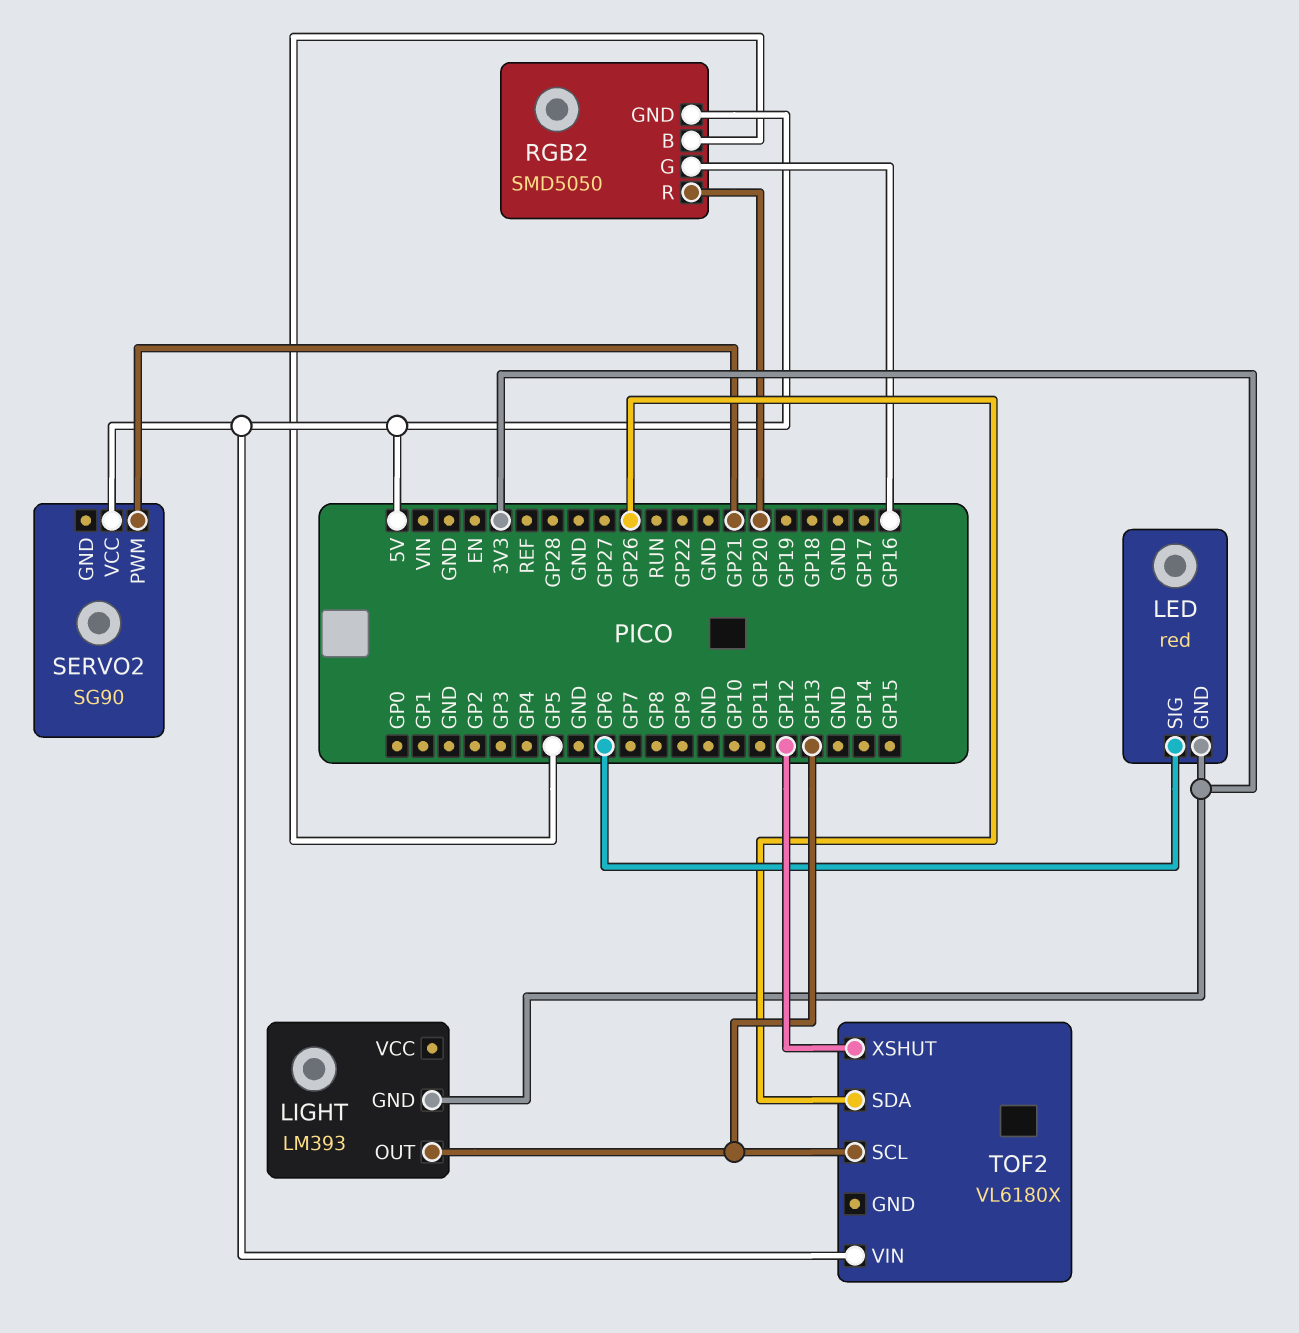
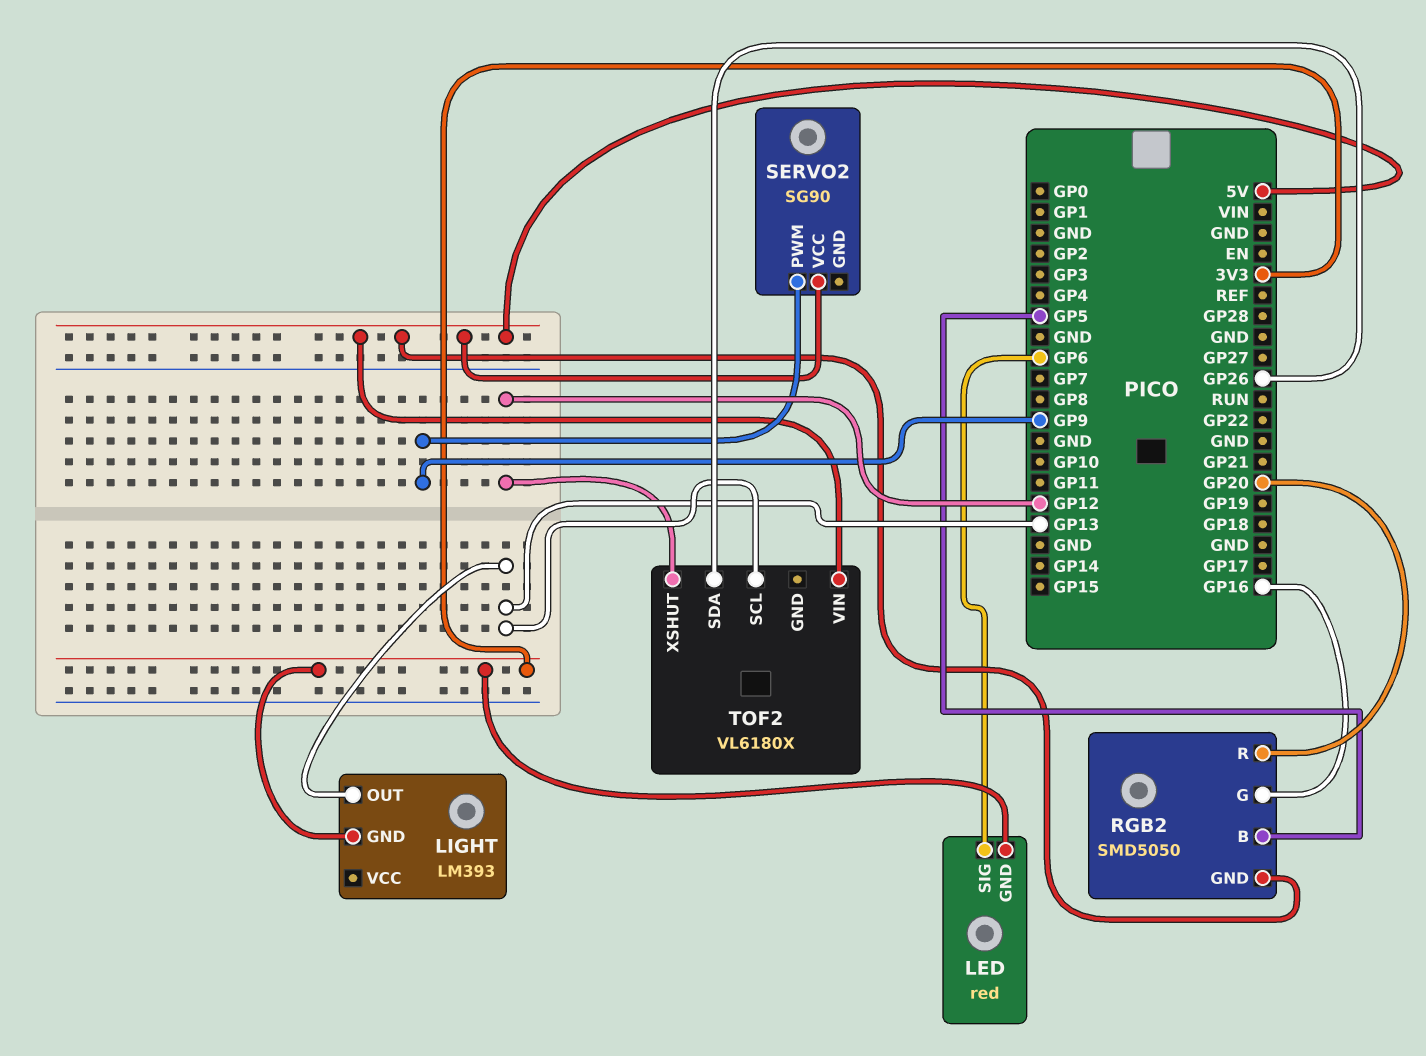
SERVO2 pin PWM: GP21 -> GP9

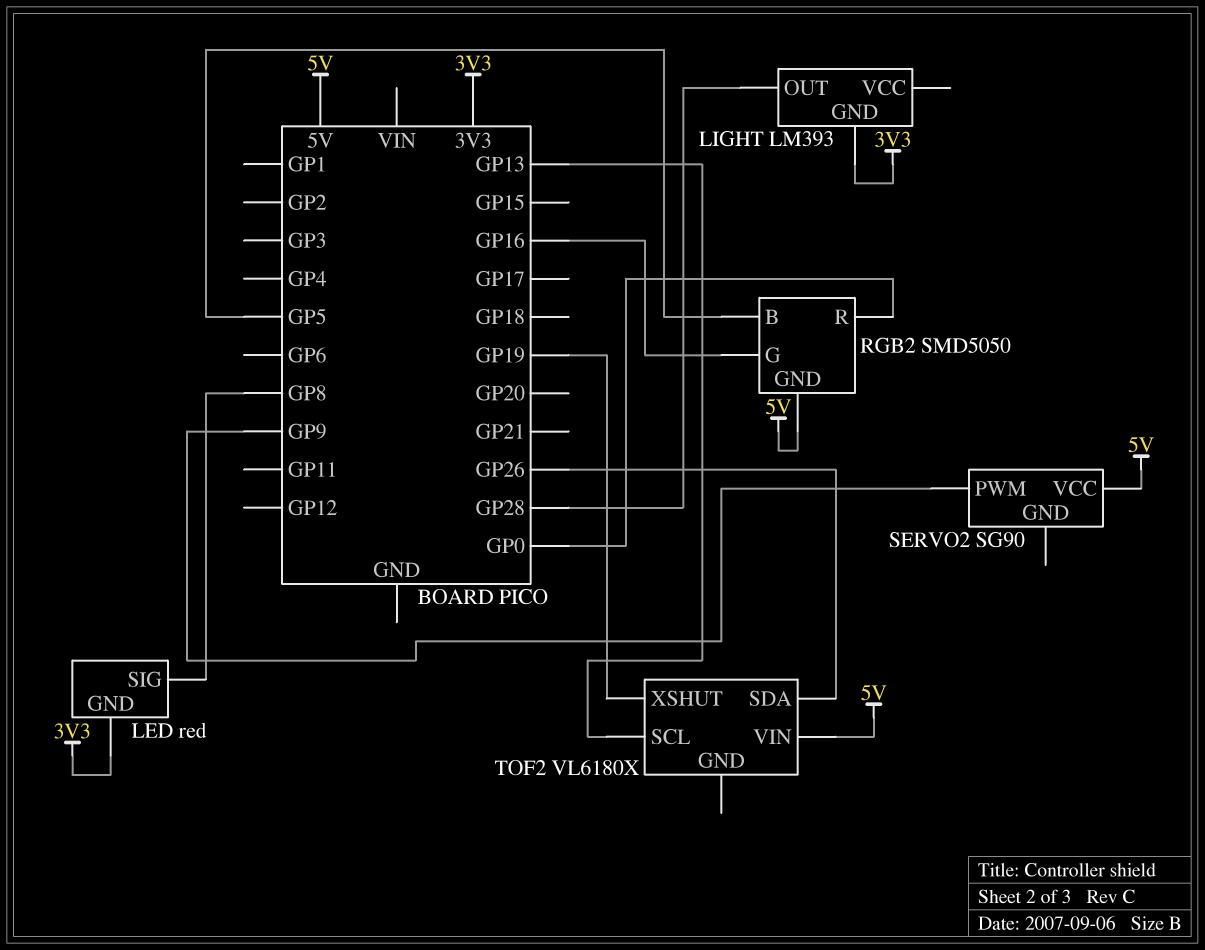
LED pin SIG: GP6 -> GP8
LIGHT pin OUT: GP13 -> GP28
RGB2 pin R: GP20 -> GP0
TOF2 pin XSHUT: GP12 -> GP19

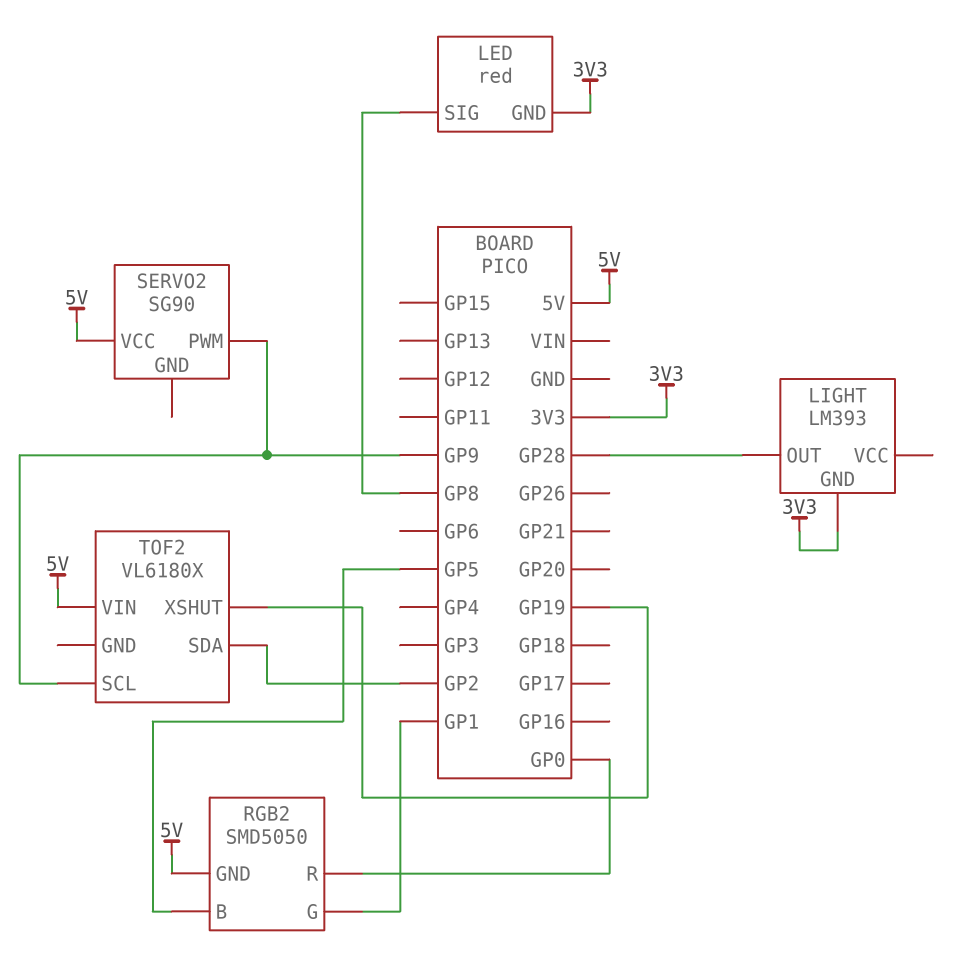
RGB2 pin G: GP16 -> GP1
TOF2 pin SCL: GP13 -> GP9
TOF2 pin SDA: GP26 -> GP2

